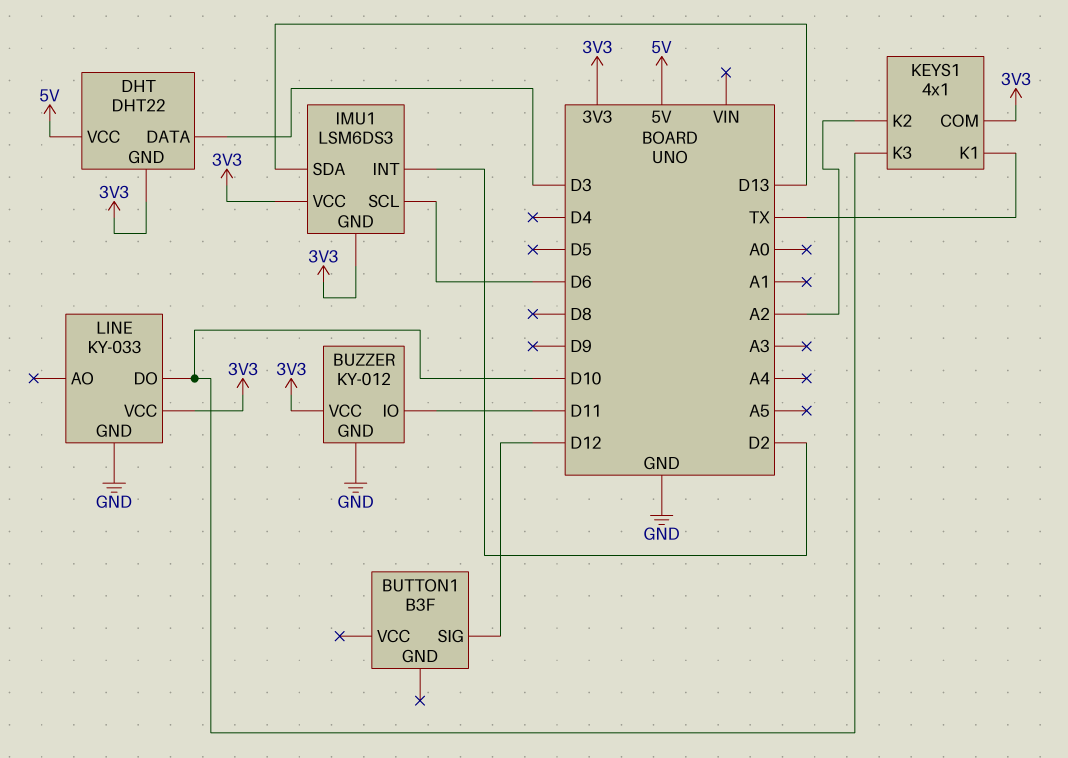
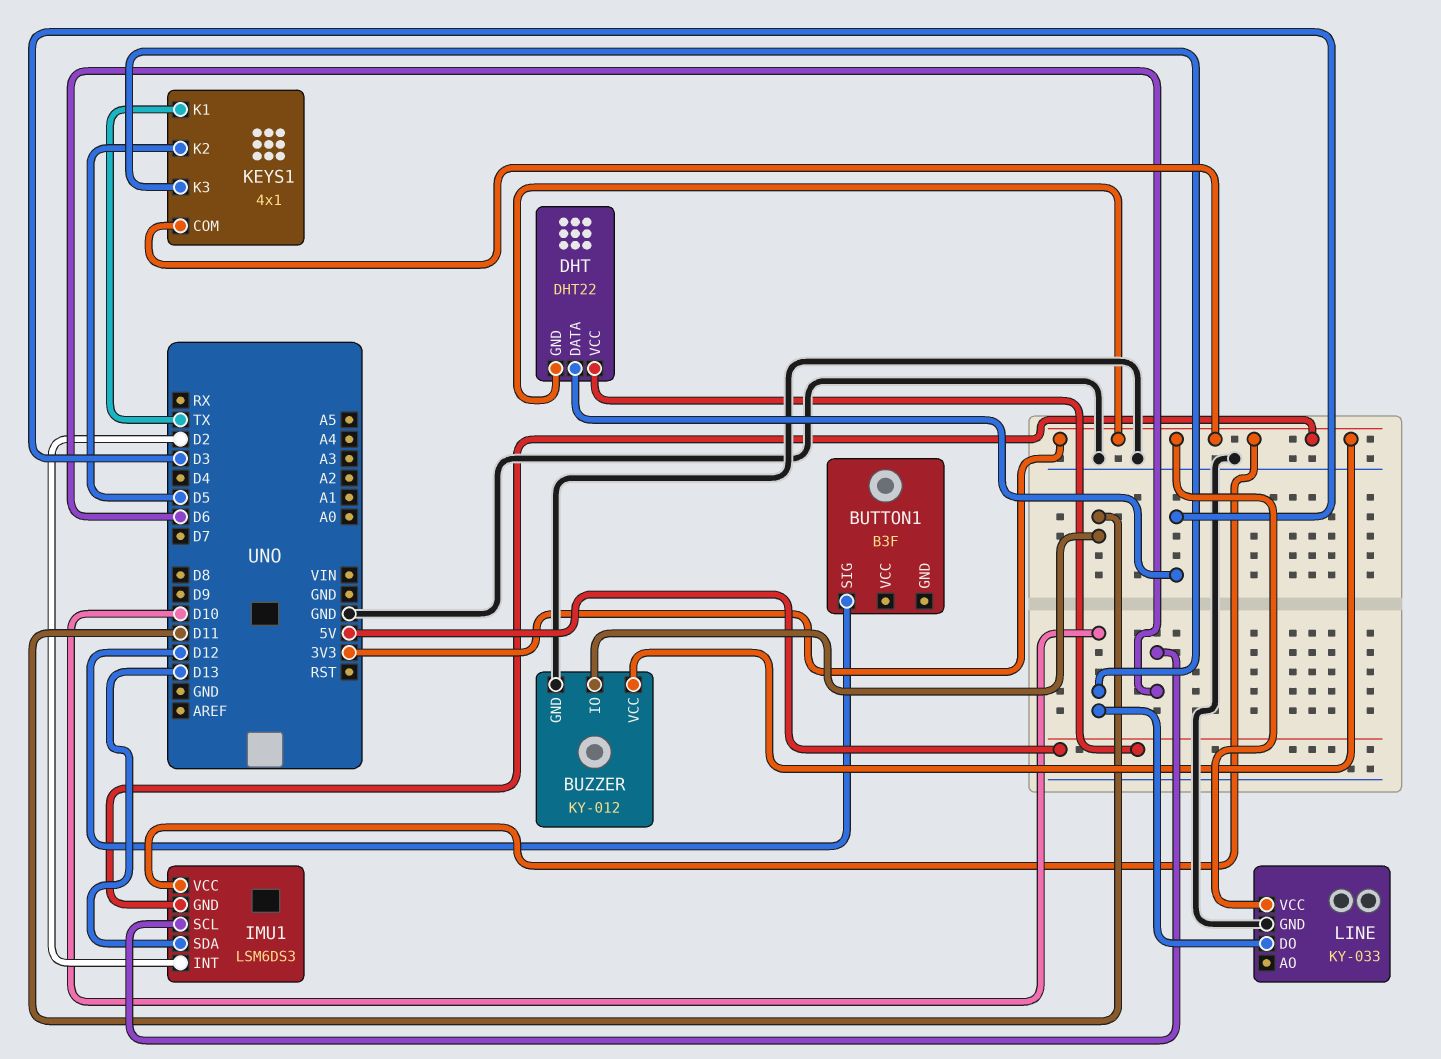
KEYS1 pin K2: A2 -> D5

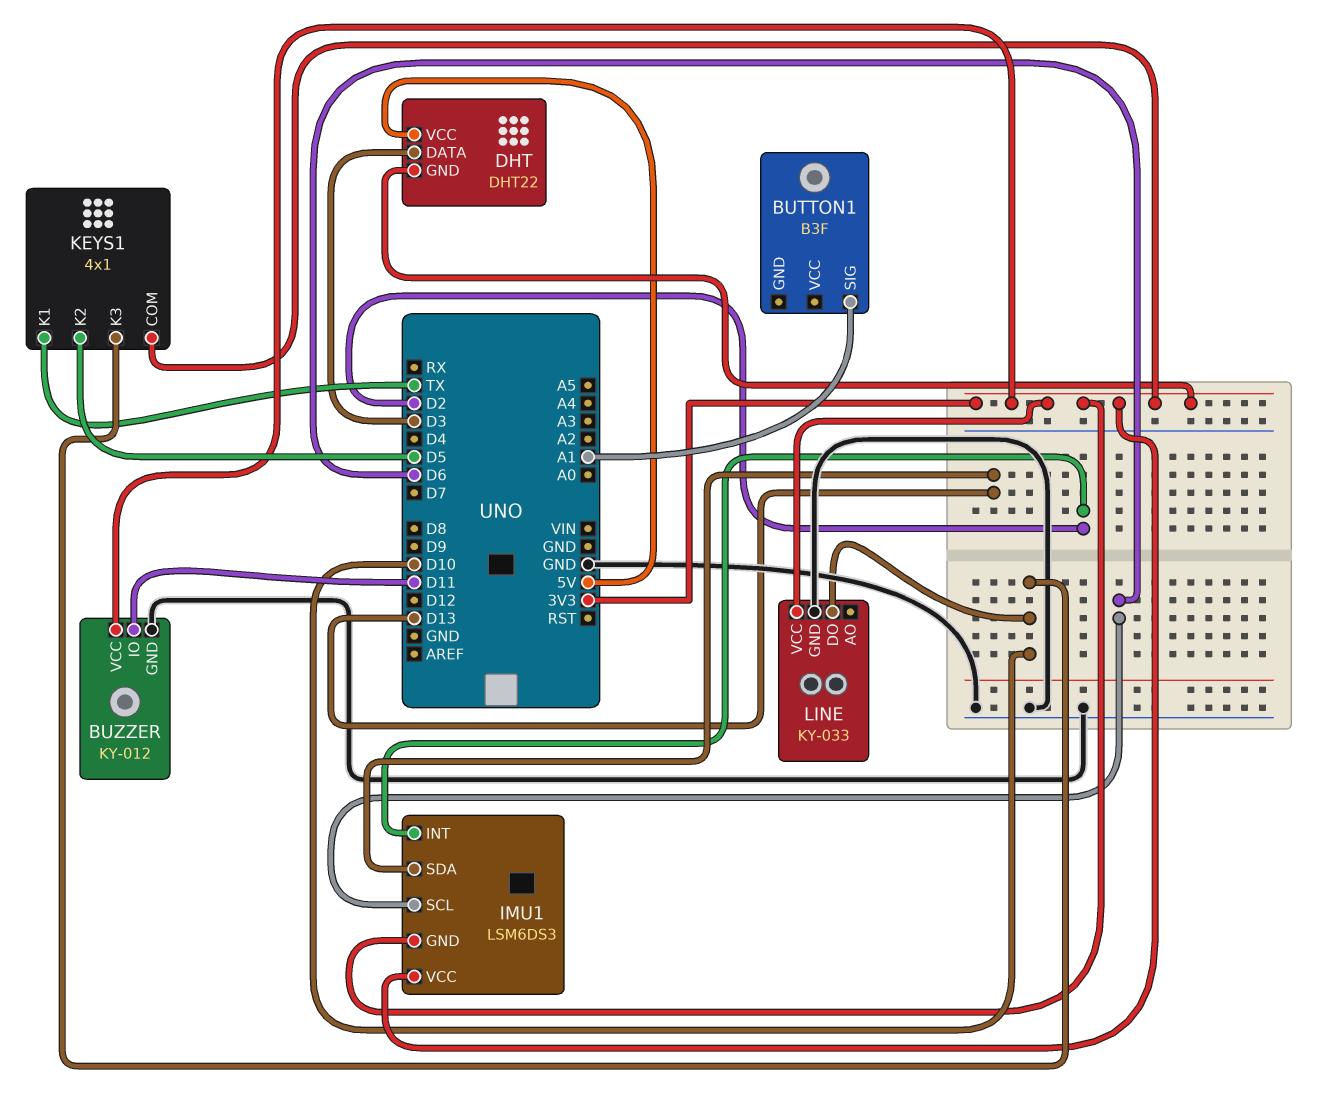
BUTTON1 pin SIG: D12 -> A1

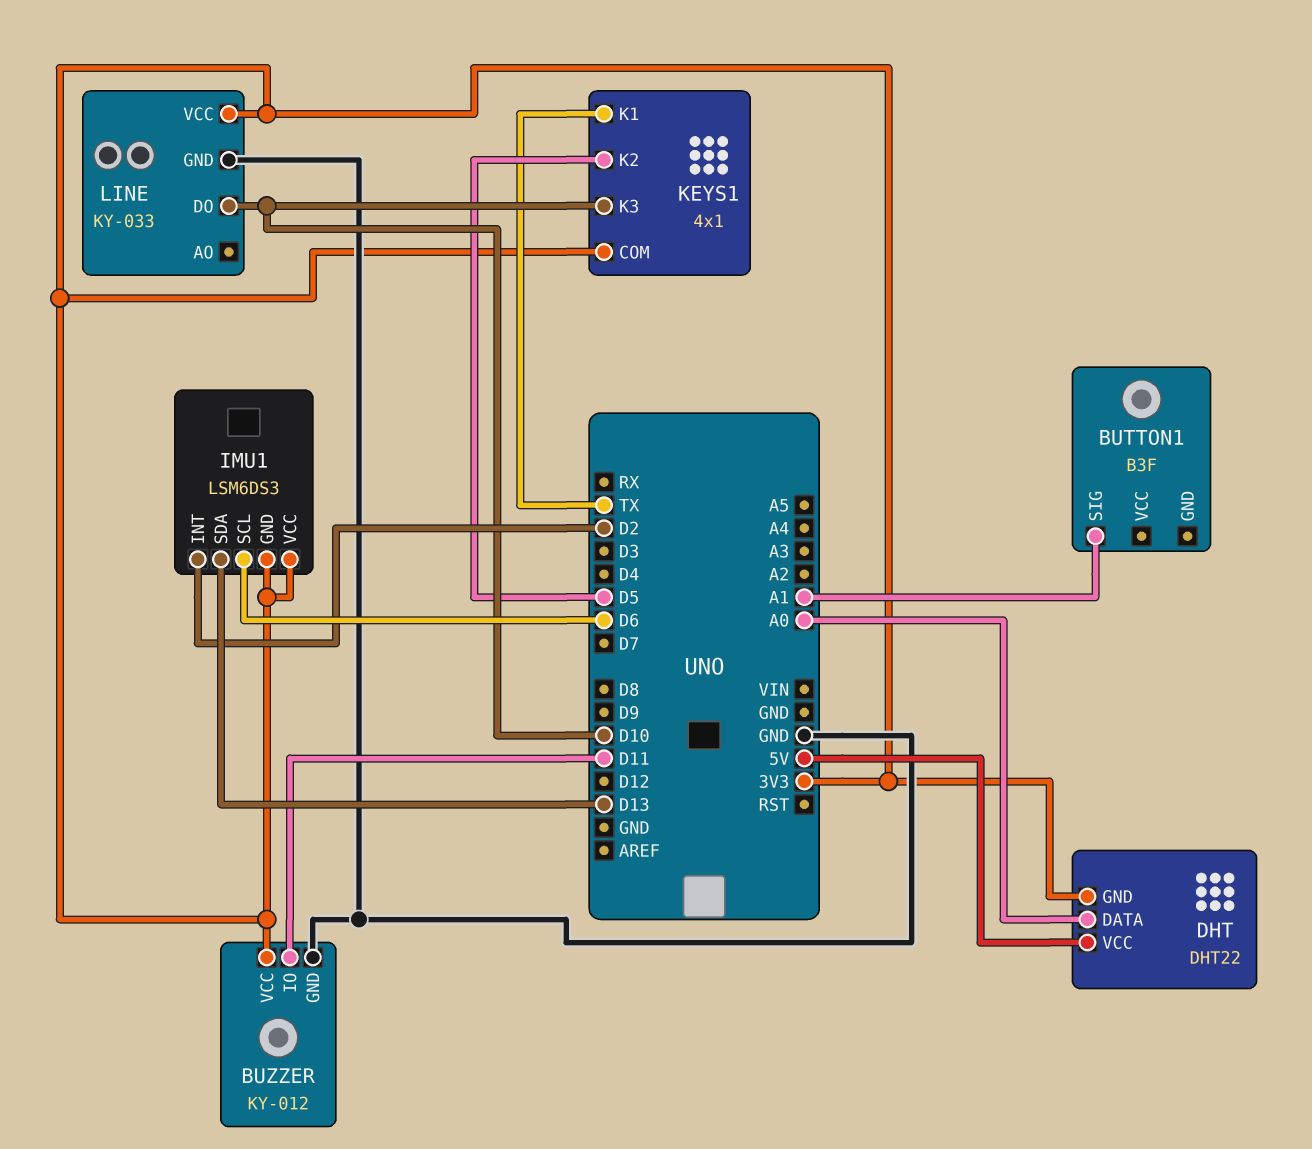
DHT pin DATA: D3 -> A0

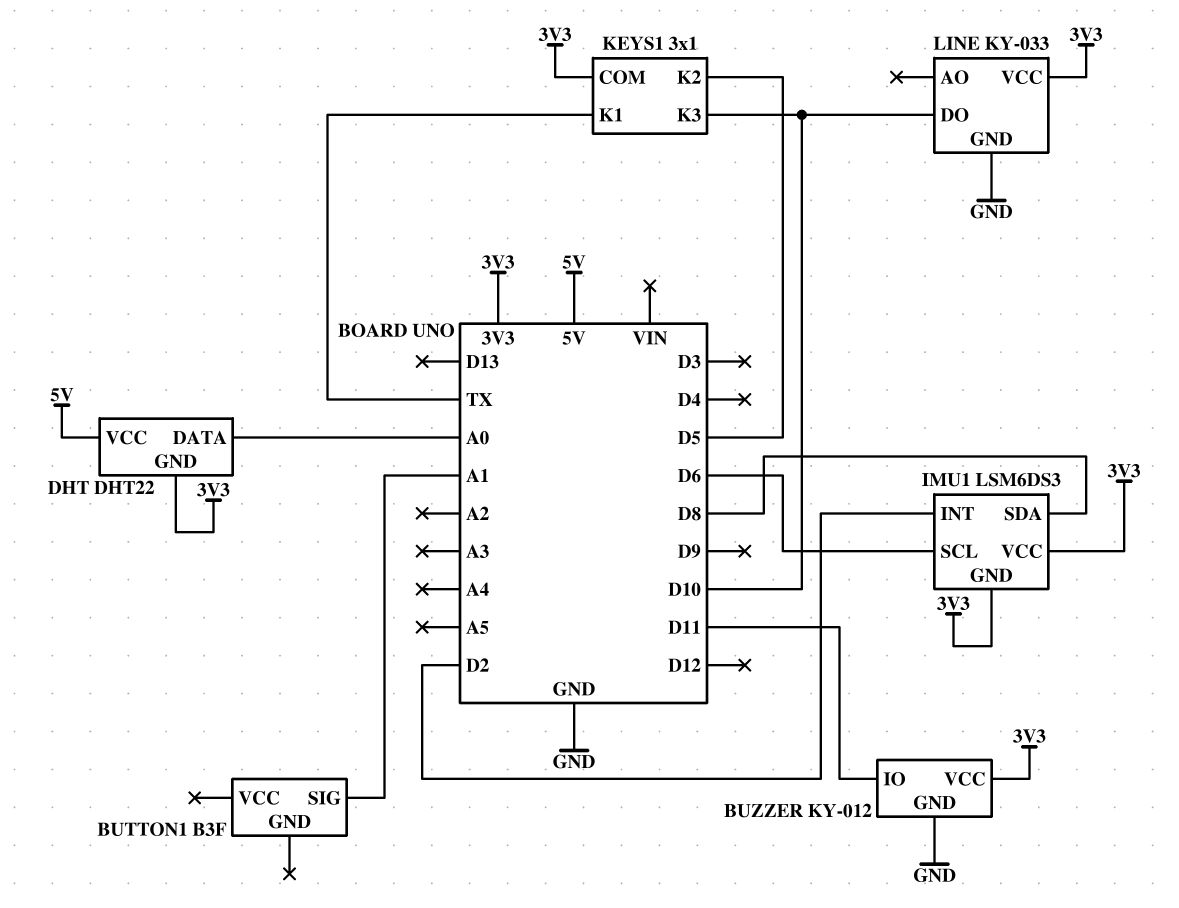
IMU1 pin SDA: D13 -> D8
KEYS1: 4x1 -> 3x1

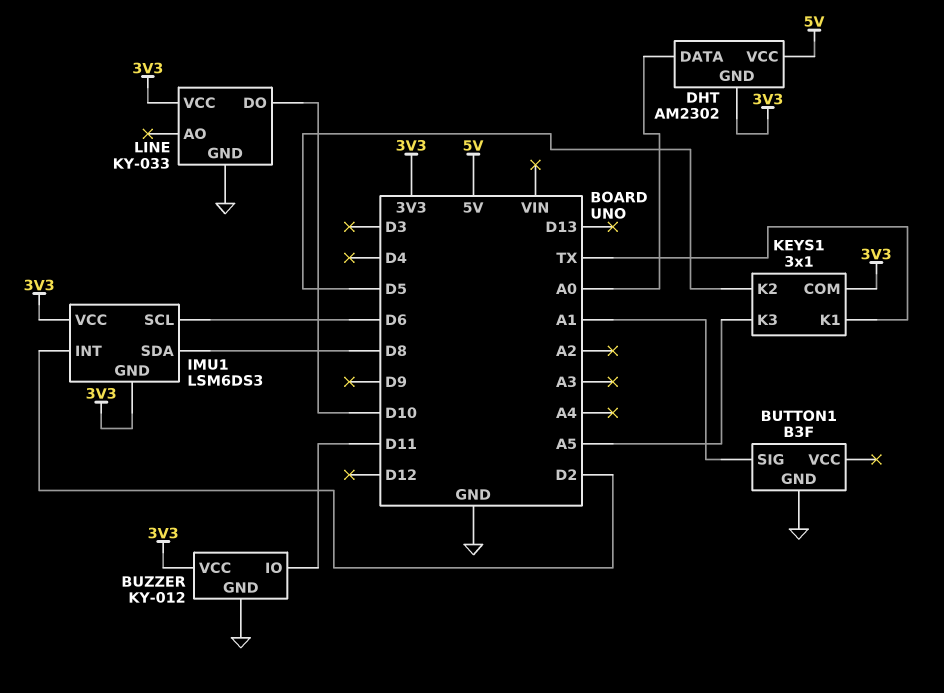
BUTTON1 pin GND: none -> GND
DHT: DHT22 -> AM2302
KEYS1 pin K3: D10 -> A5

